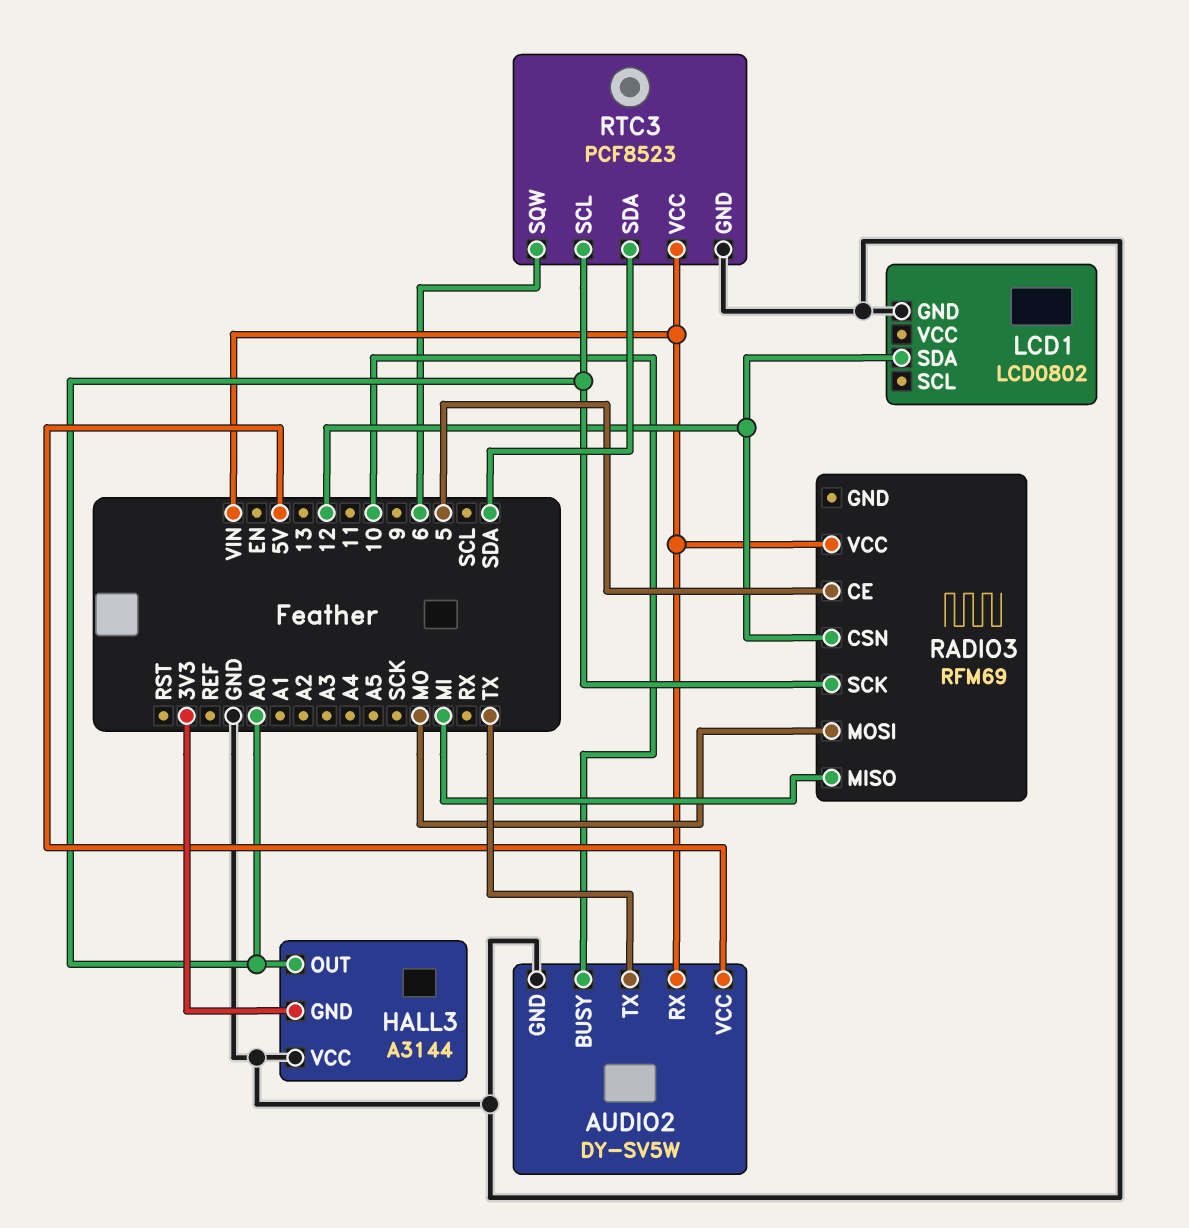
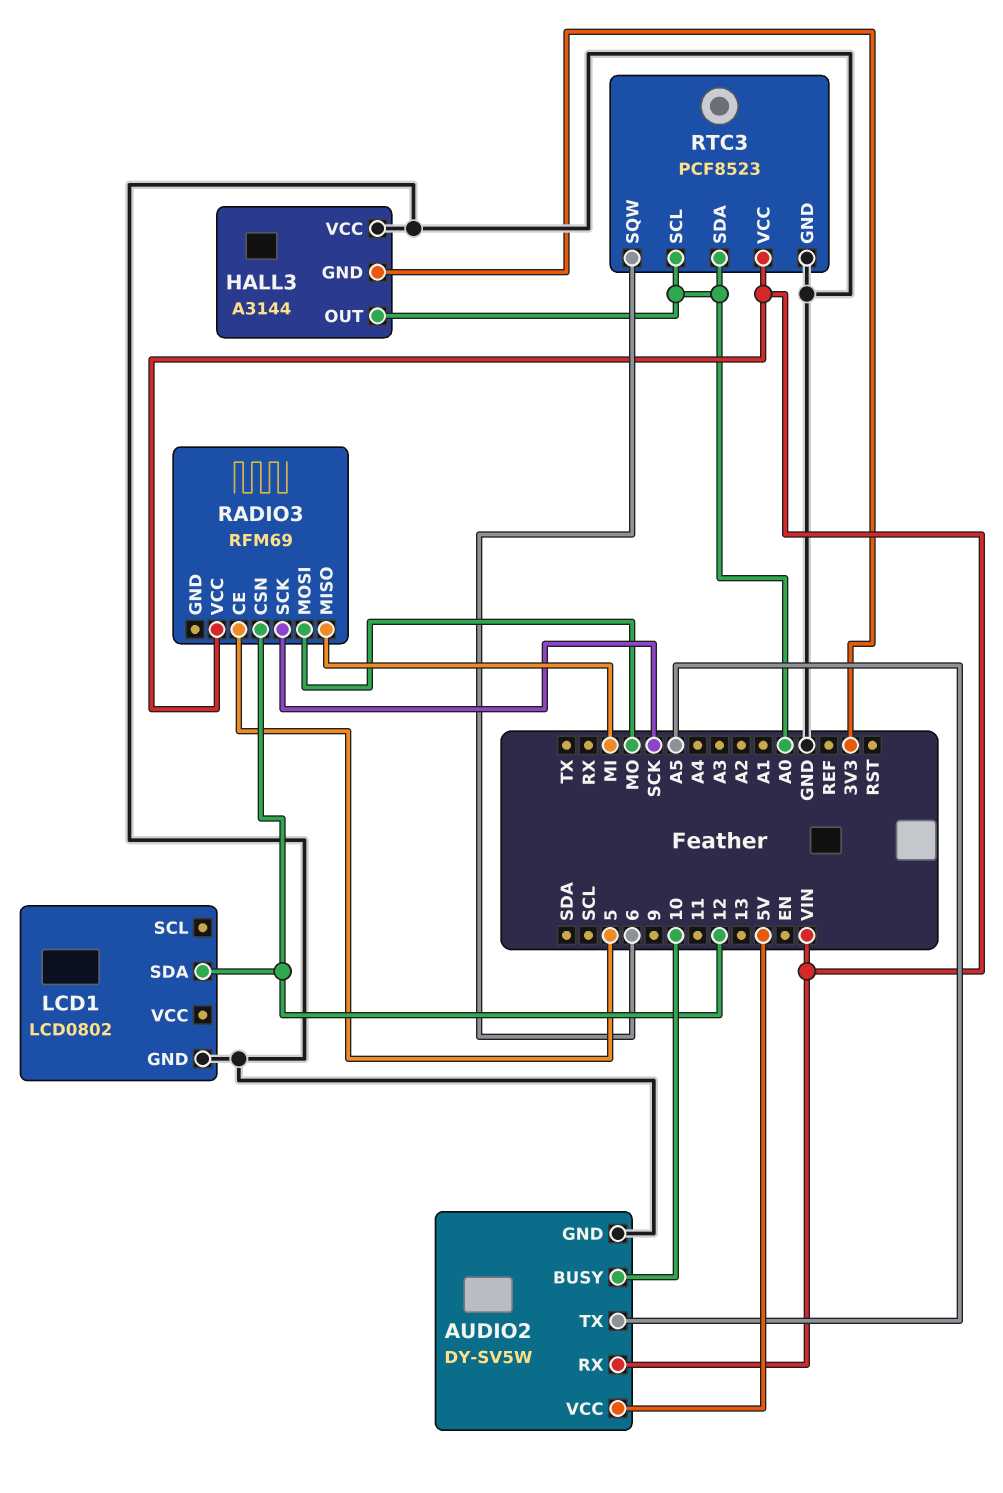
AUDIO2 pin TX: TX -> A5
RADIO3 pin SCK: A0 -> SCK
RTC3 pin SDA: SDA -> A0

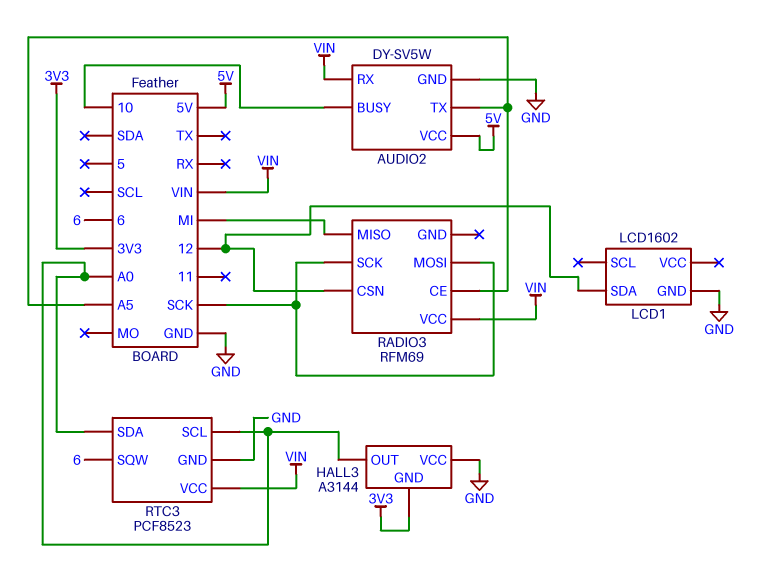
LCD1: LCD0802 -> LCD1602
RADIO3 pin CE: 5 -> A5
RADIO3 pin MOSI: MO -> SCK

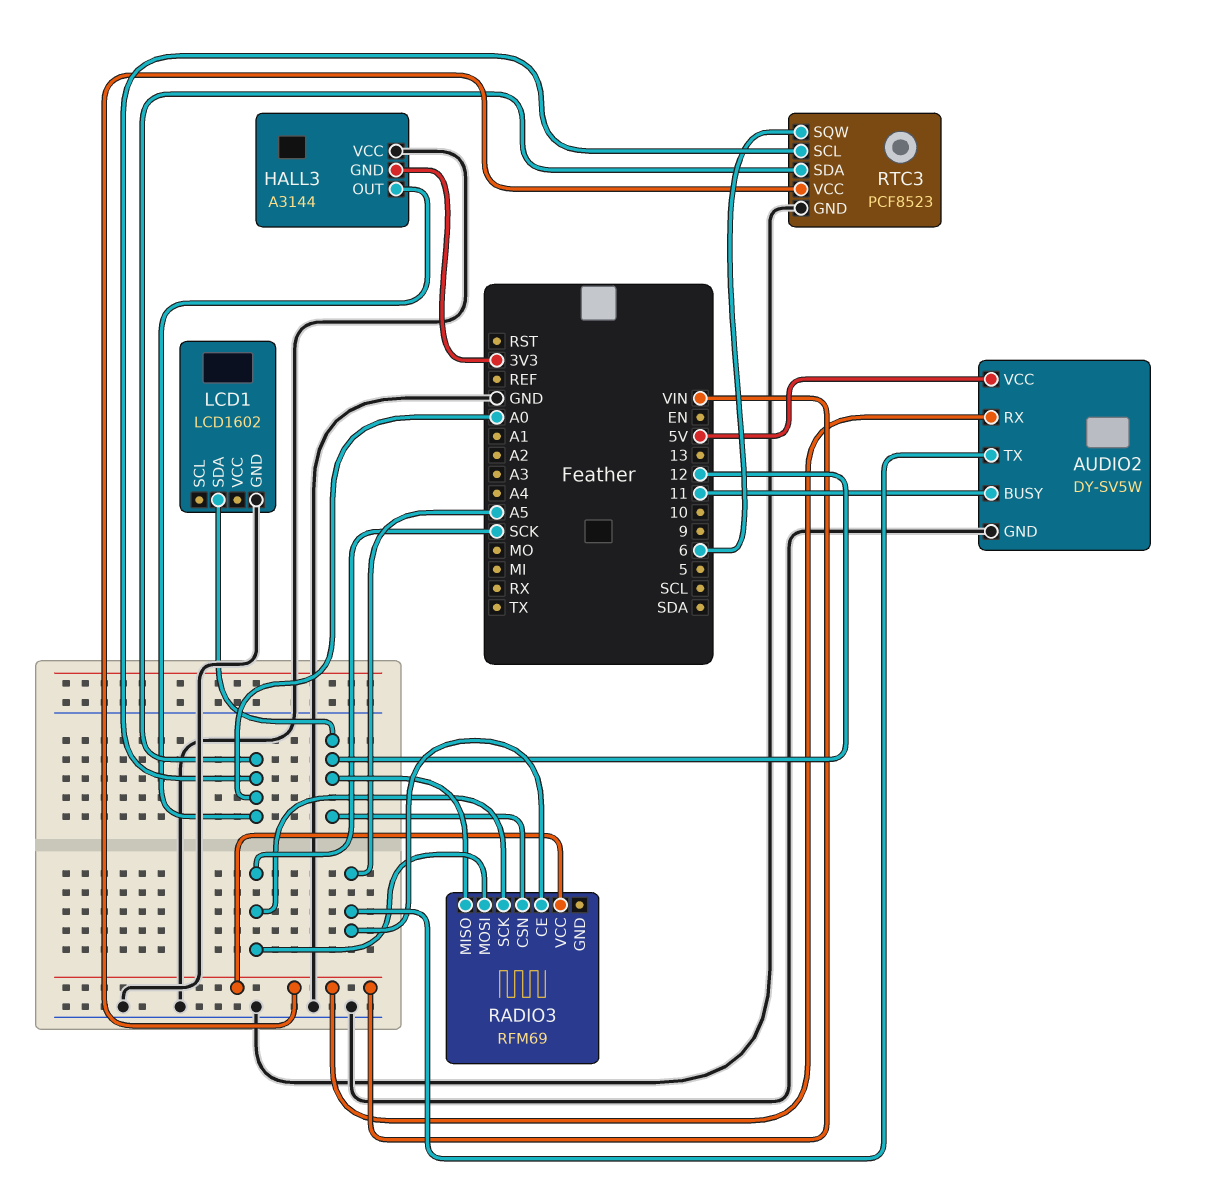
AUDIO2 pin BUSY: 10 -> 11
RADIO3 pin MISO: MI -> 12

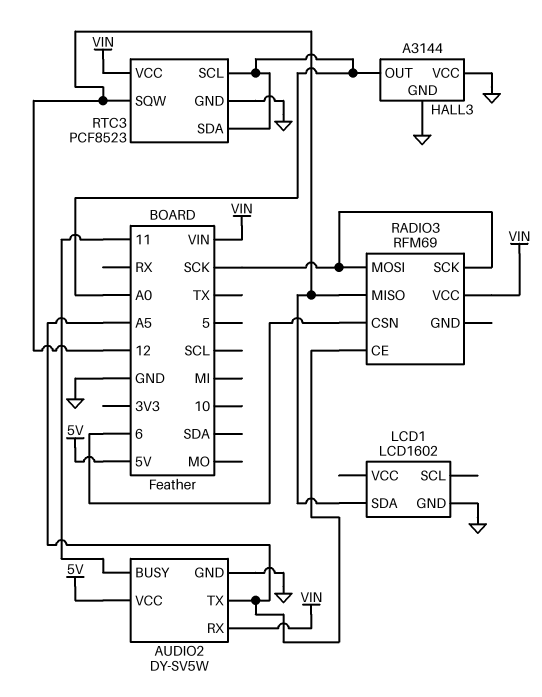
HALL3 pin GND: 3V3 -> GND
RADIO3 pin CSN: 12 -> 6
RTC3 pin SQW: 6 -> 12

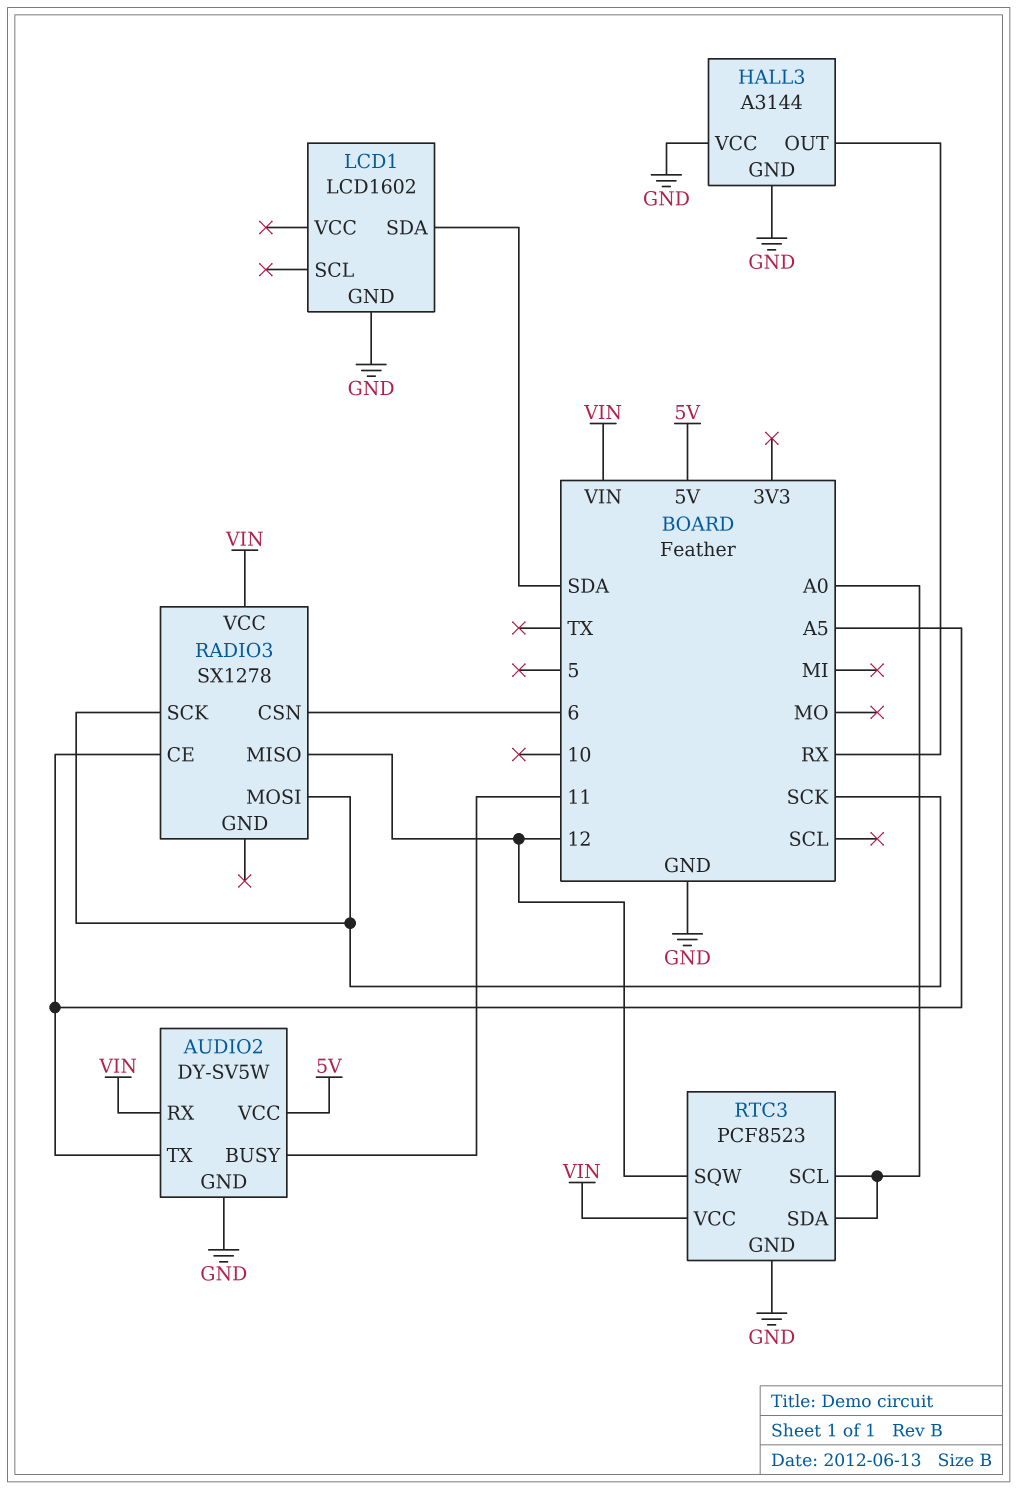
HALL3 pin OUT: A0 -> RX
LCD1 pin SDA: 12 -> SDA
RADIO3: RFM69 -> SX1278

